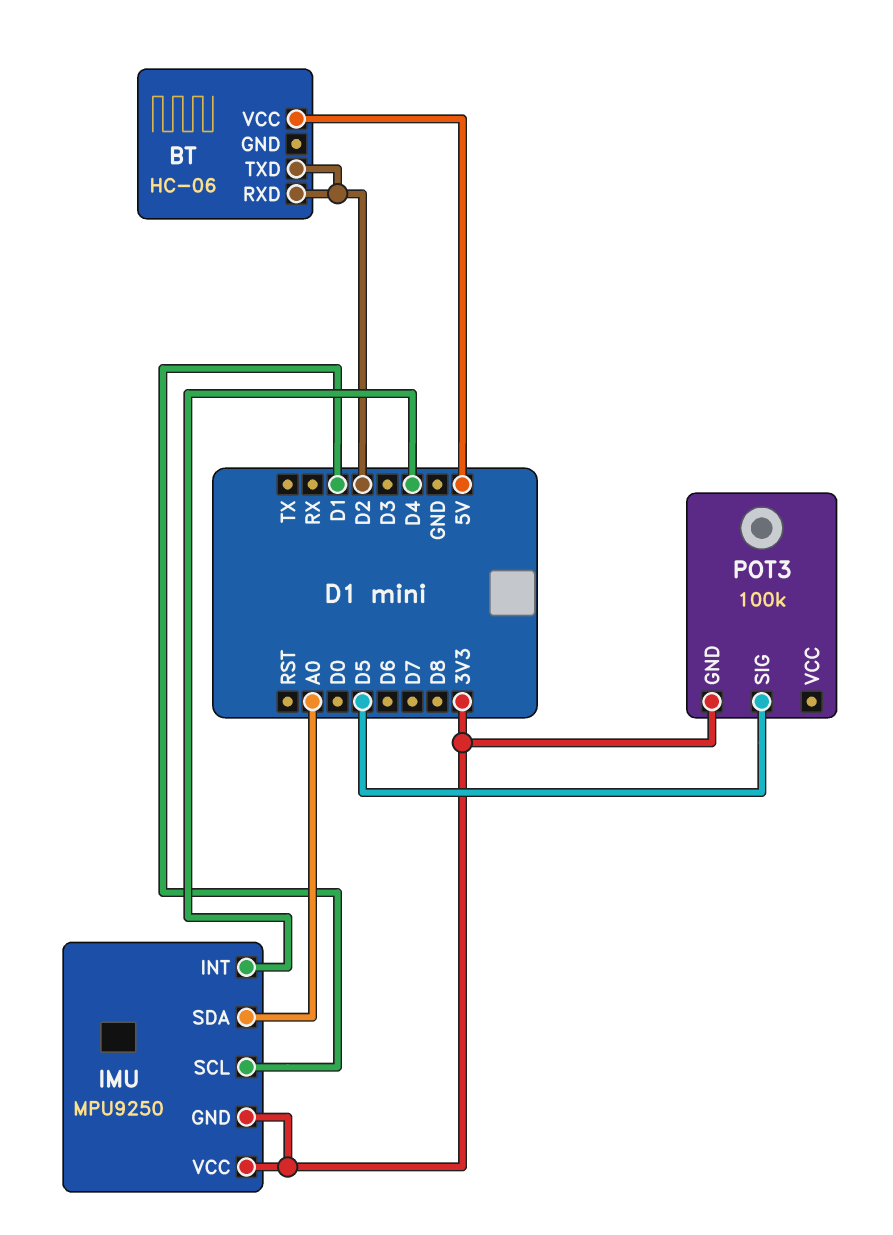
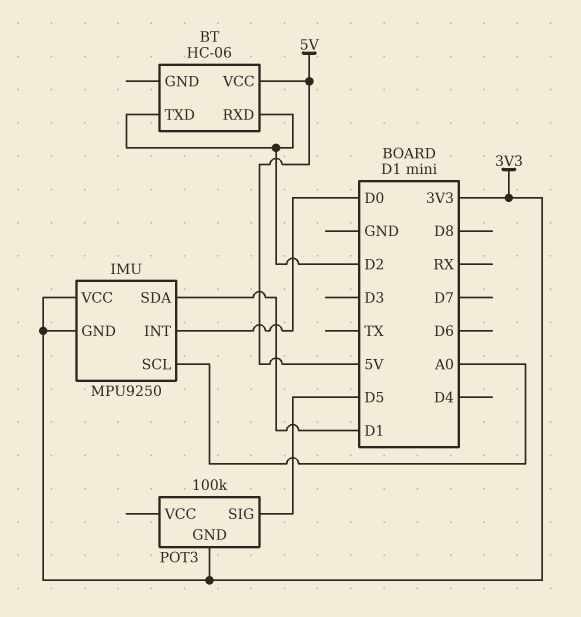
IMU pin INT: D4 -> D0
IMU pin SCL: D1 -> A0
IMU pin SDA: A0 -> D1

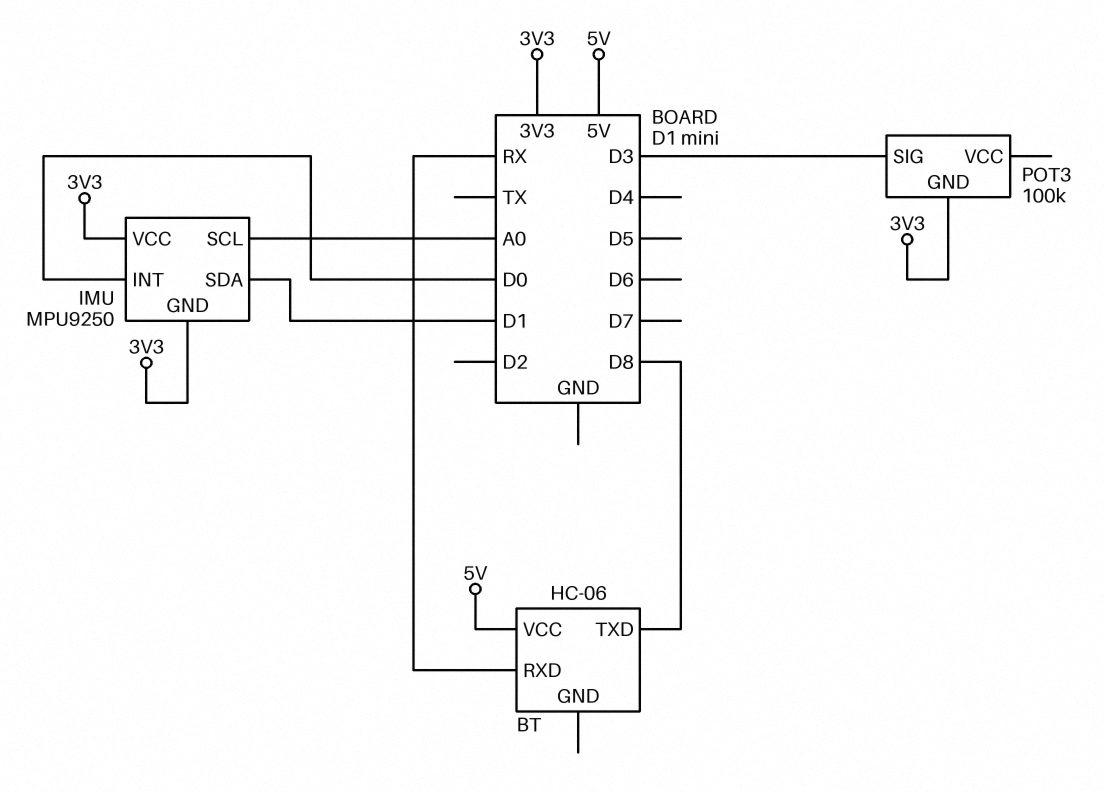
BT pin RXD: D2 -> RX
BT pin TXD: D2 -> D8
POT3 pin SIG: D5 -> D3

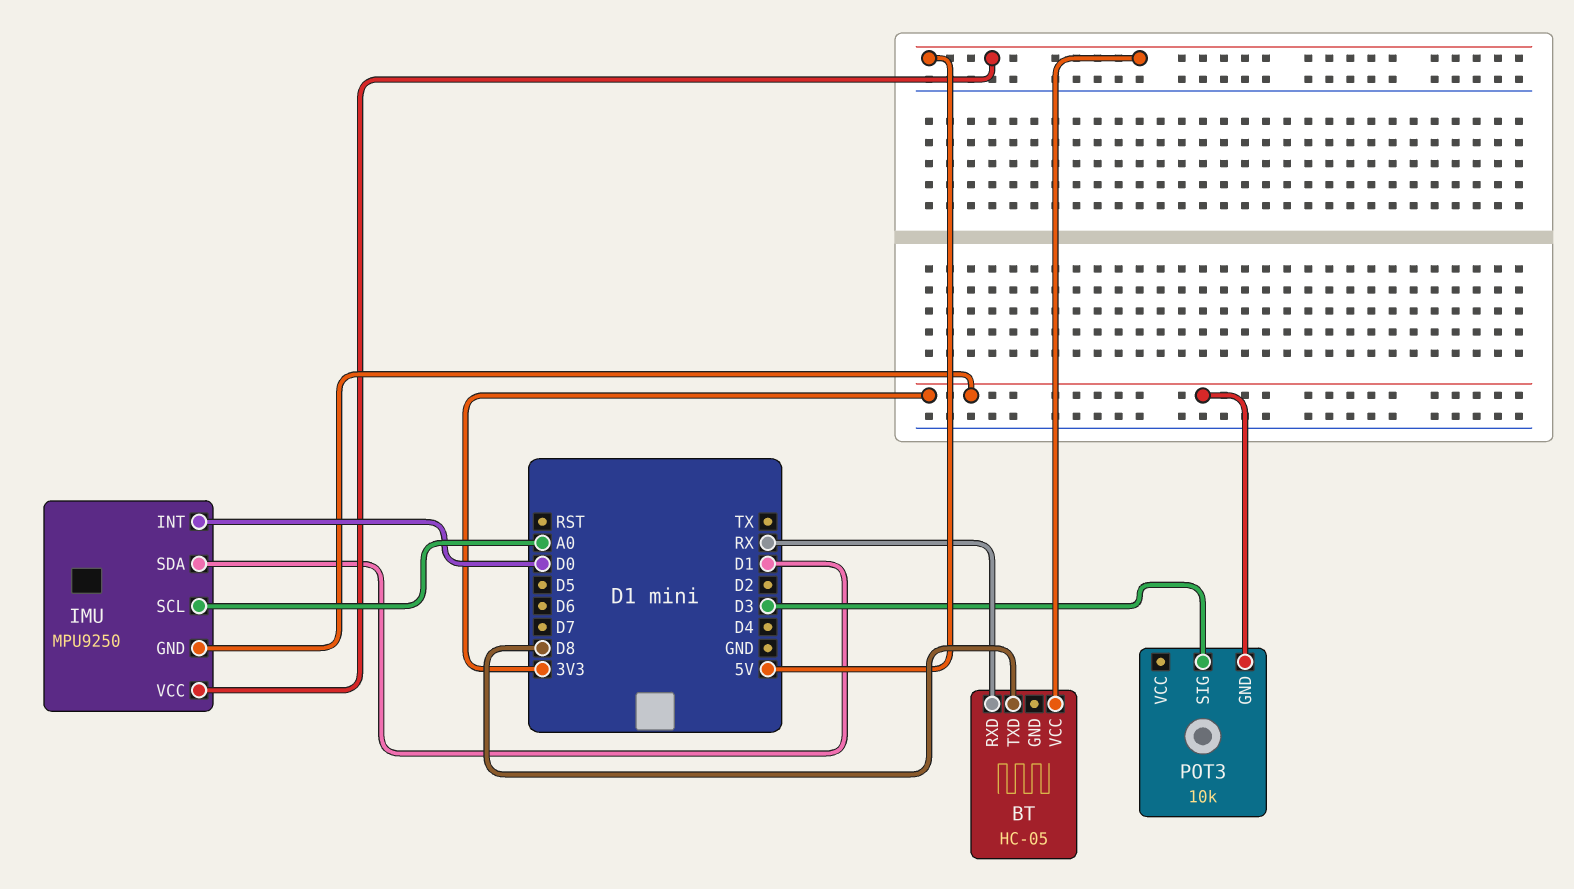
BT: HC-06 -> HC-05
IMU pin VCC: 3V3 -> 5V
POT3: 100k -> 10k

